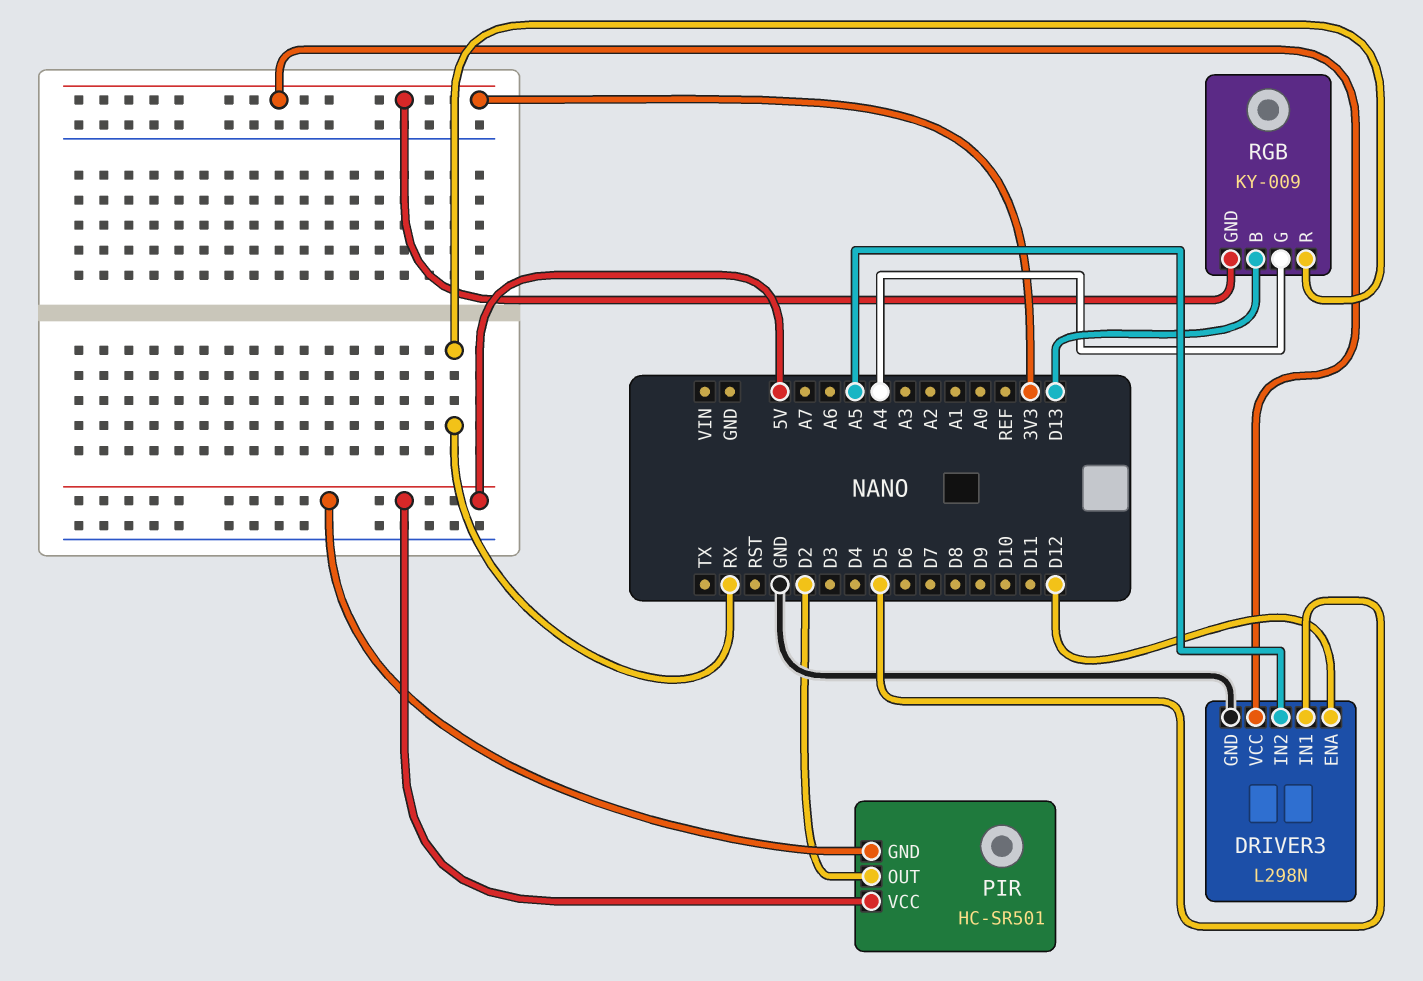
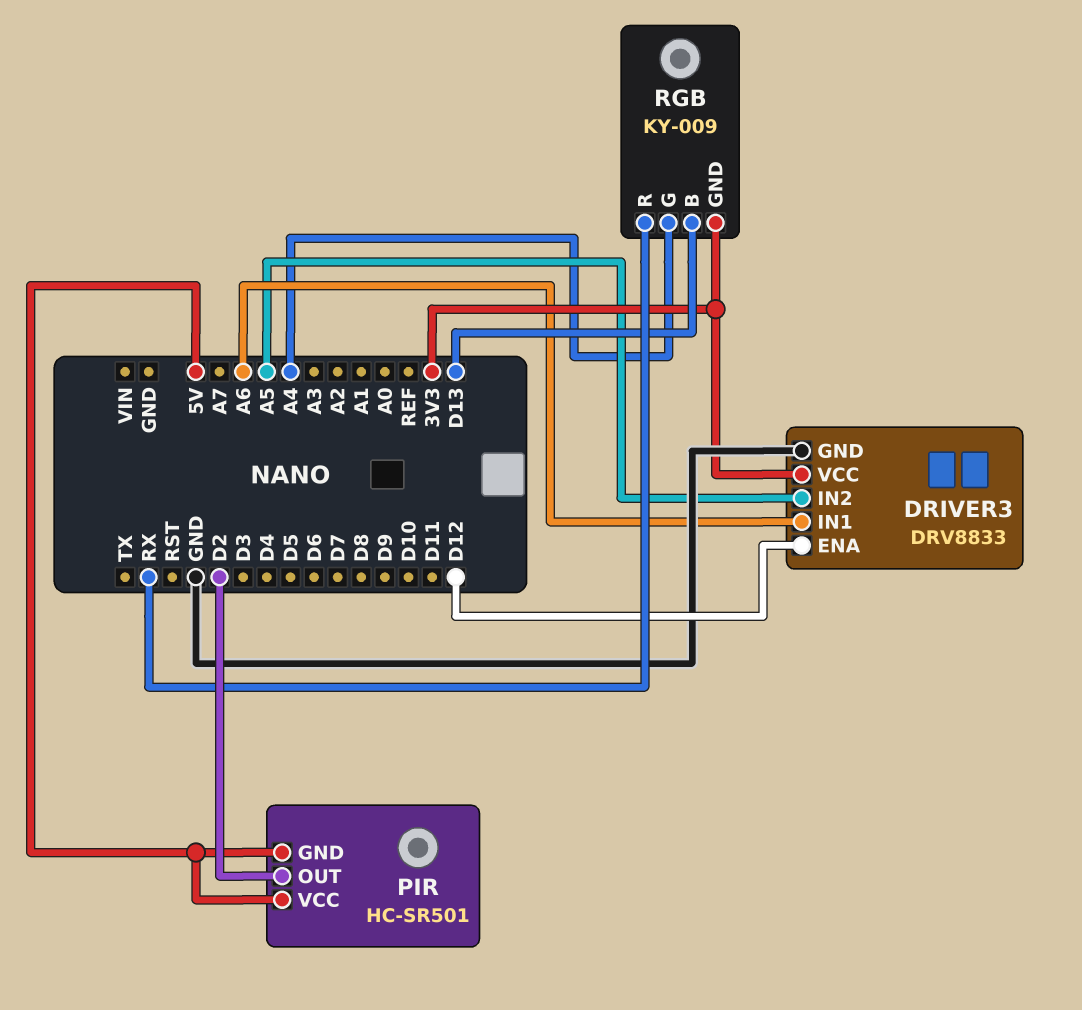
DRIVER3: L298N -> DRV8833
DRIVER3 pin IN1: D5 -> A6

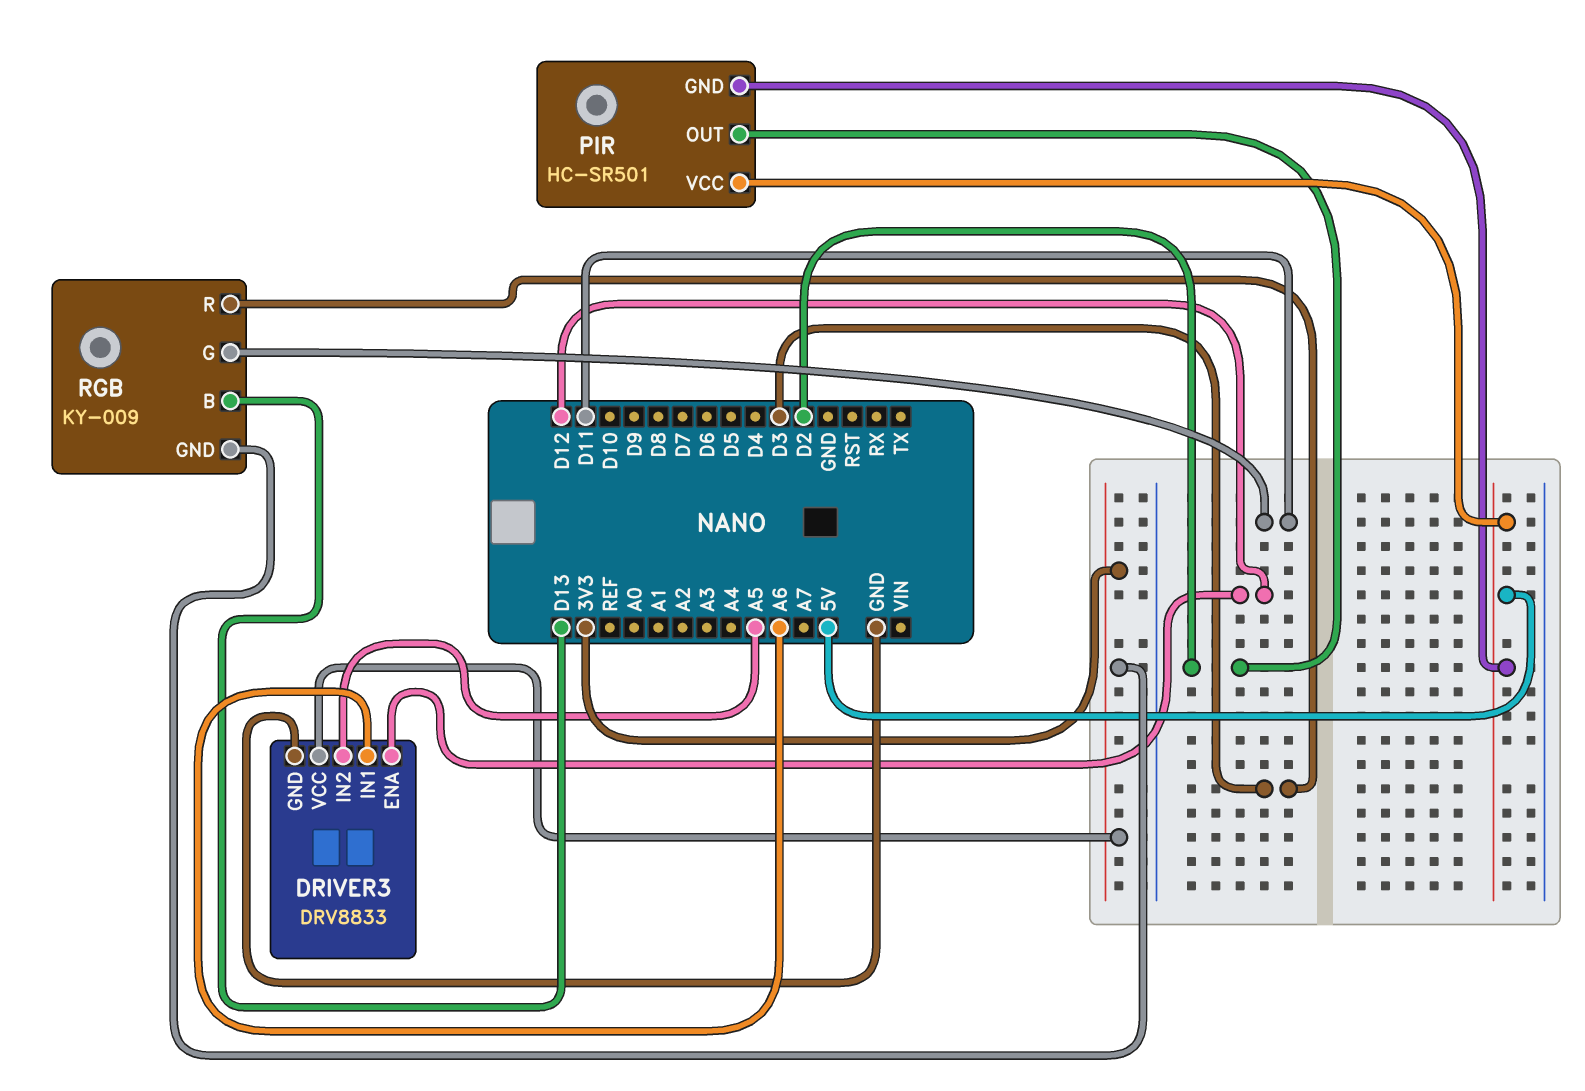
RGB pin G: A4 -> D11
RGB pin R: RX -> D3

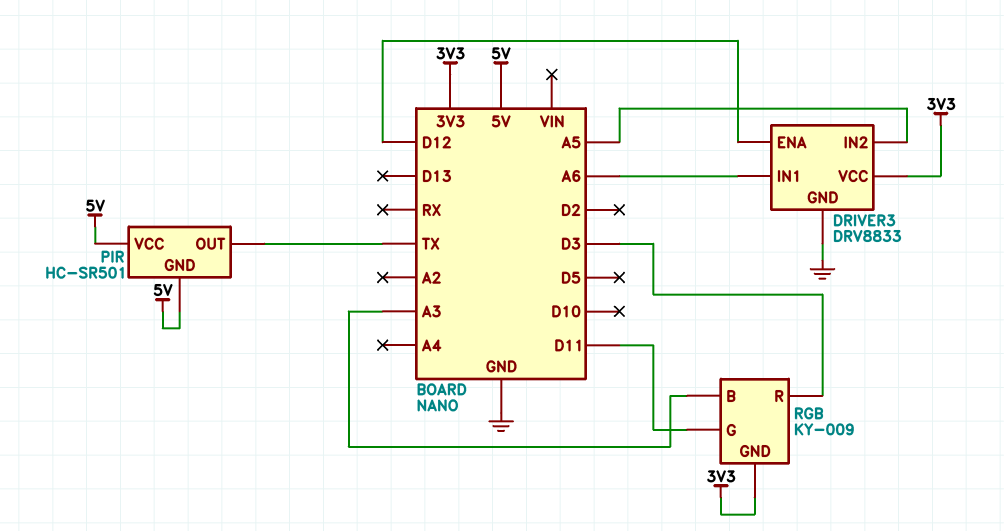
PIR pin OUT: D2 -> TX
RGB pin B: D13 -> A3

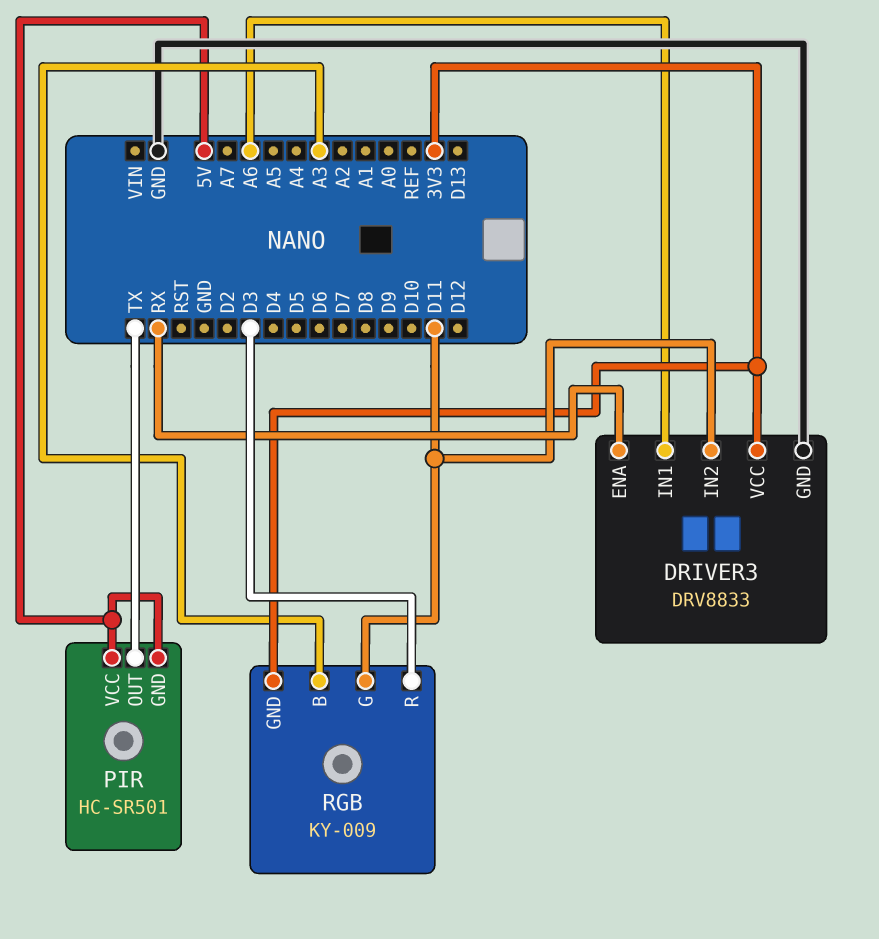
DRIVER3 pin ENA: D12 -> RX
DRIVER3 pin IN2: A5 -> D11

